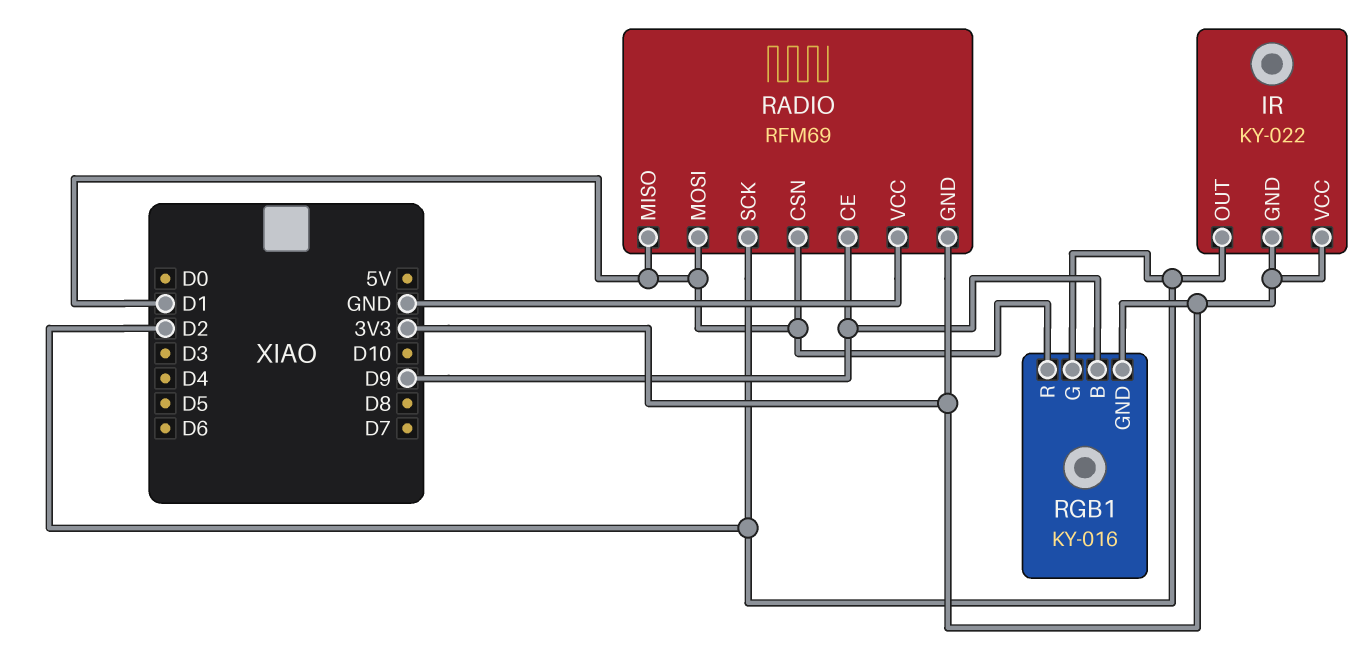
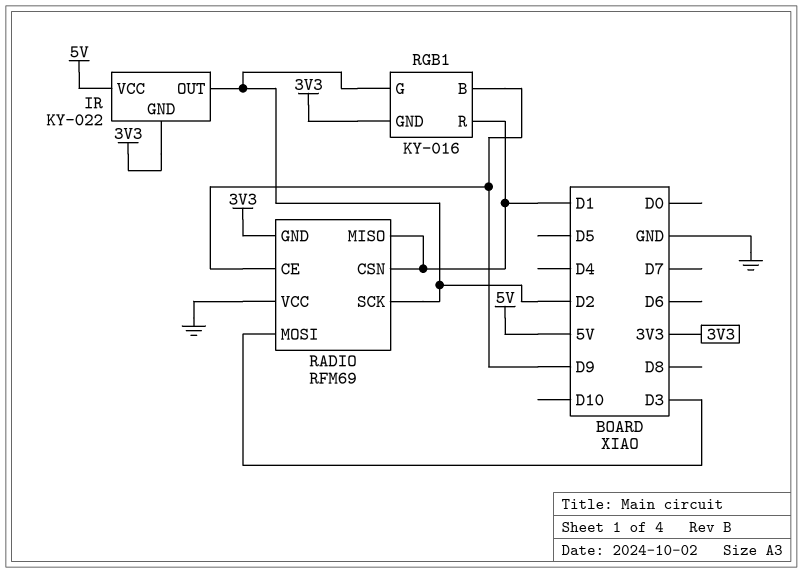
IR pin VCC: 3V3 -> 5V
RADIO pin MOSI: D1 -> D3

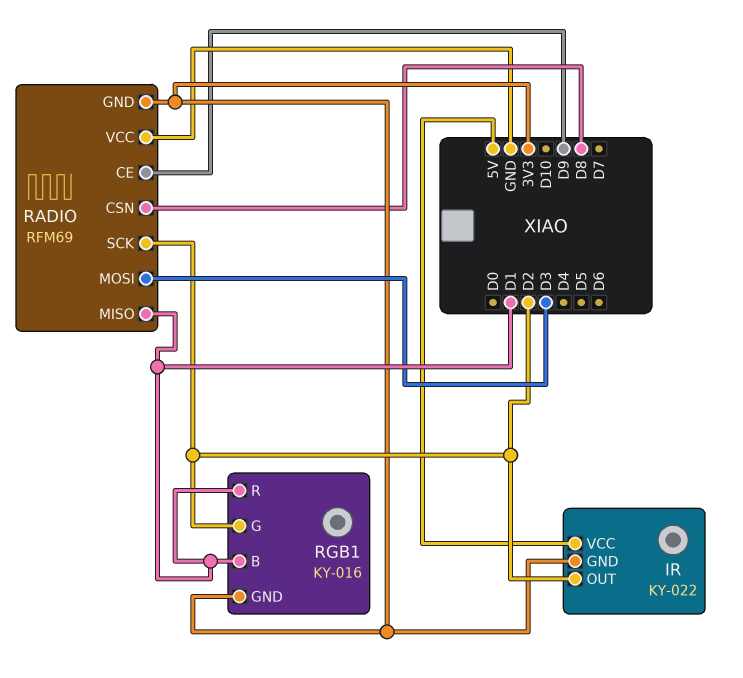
RADIO pin CSN: D1 -> D8
RGB1 pin B: D9 -> D1

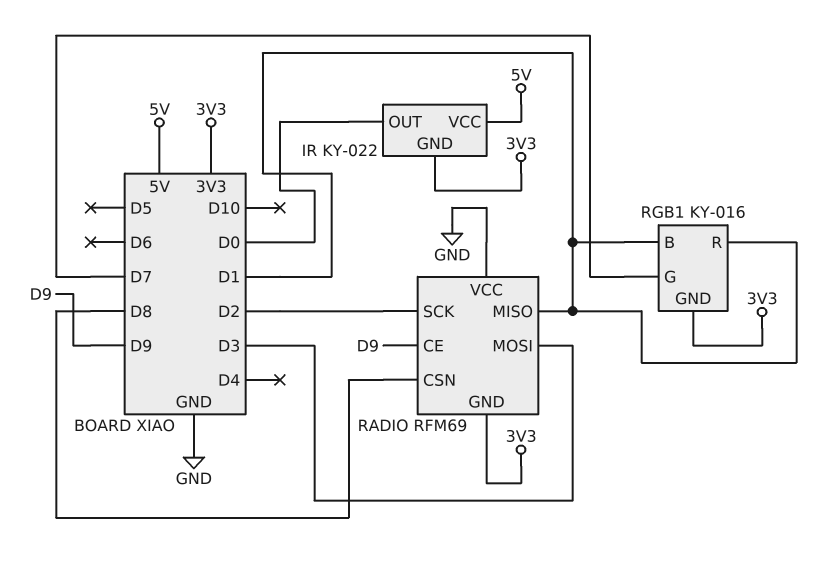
IR pin OUT: D2 -> D0
RGB1 pin G: D2 -> D7

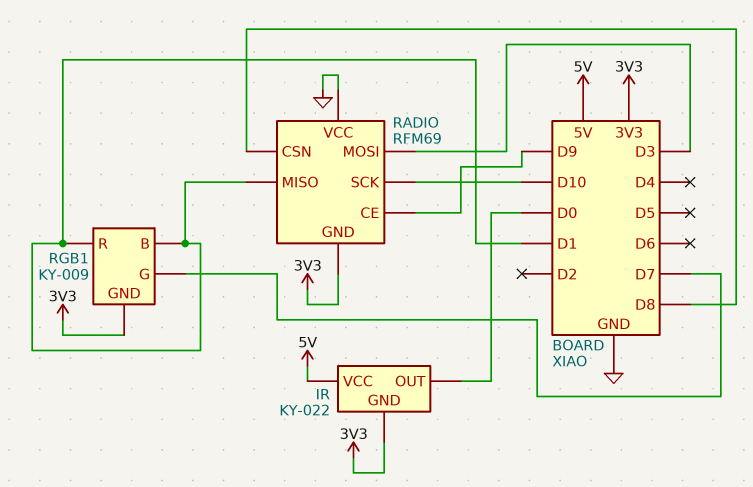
RADIO pin SCK: D2 -> D10
RGB1: KY-016 -> KY-009

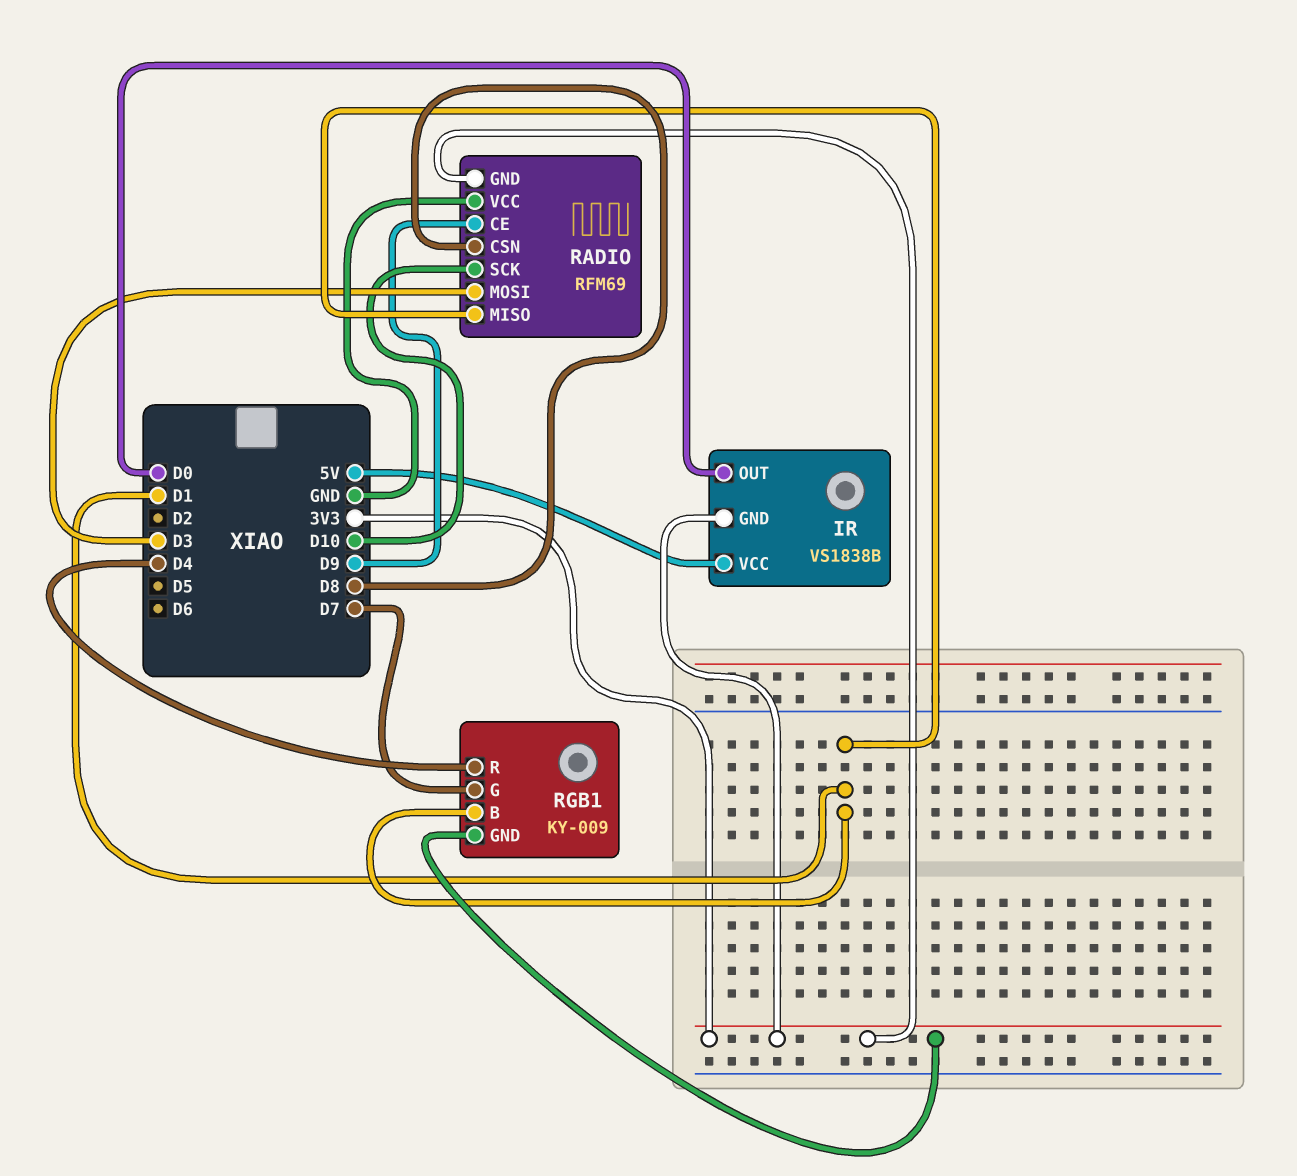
IR: KY-022 -> VS1838B
RGB1 pin R: D1 -> D4

